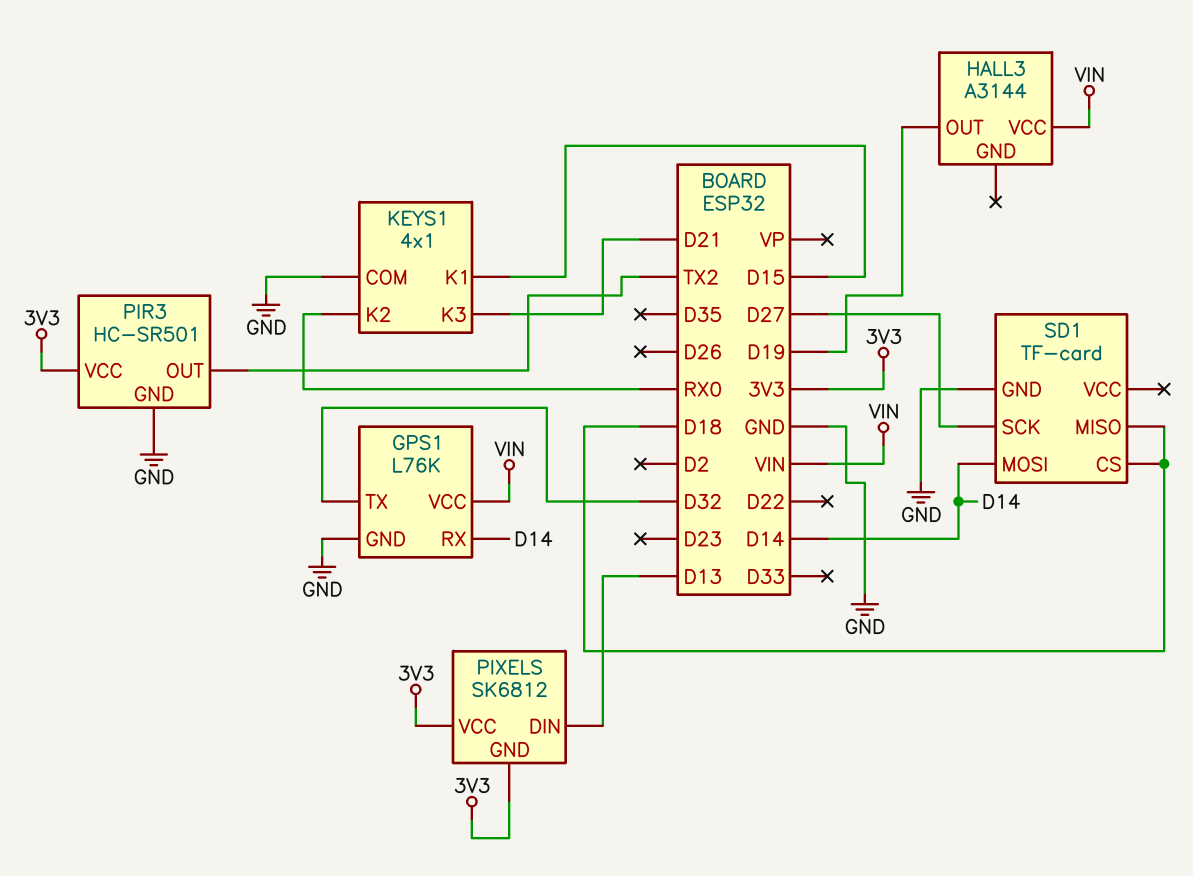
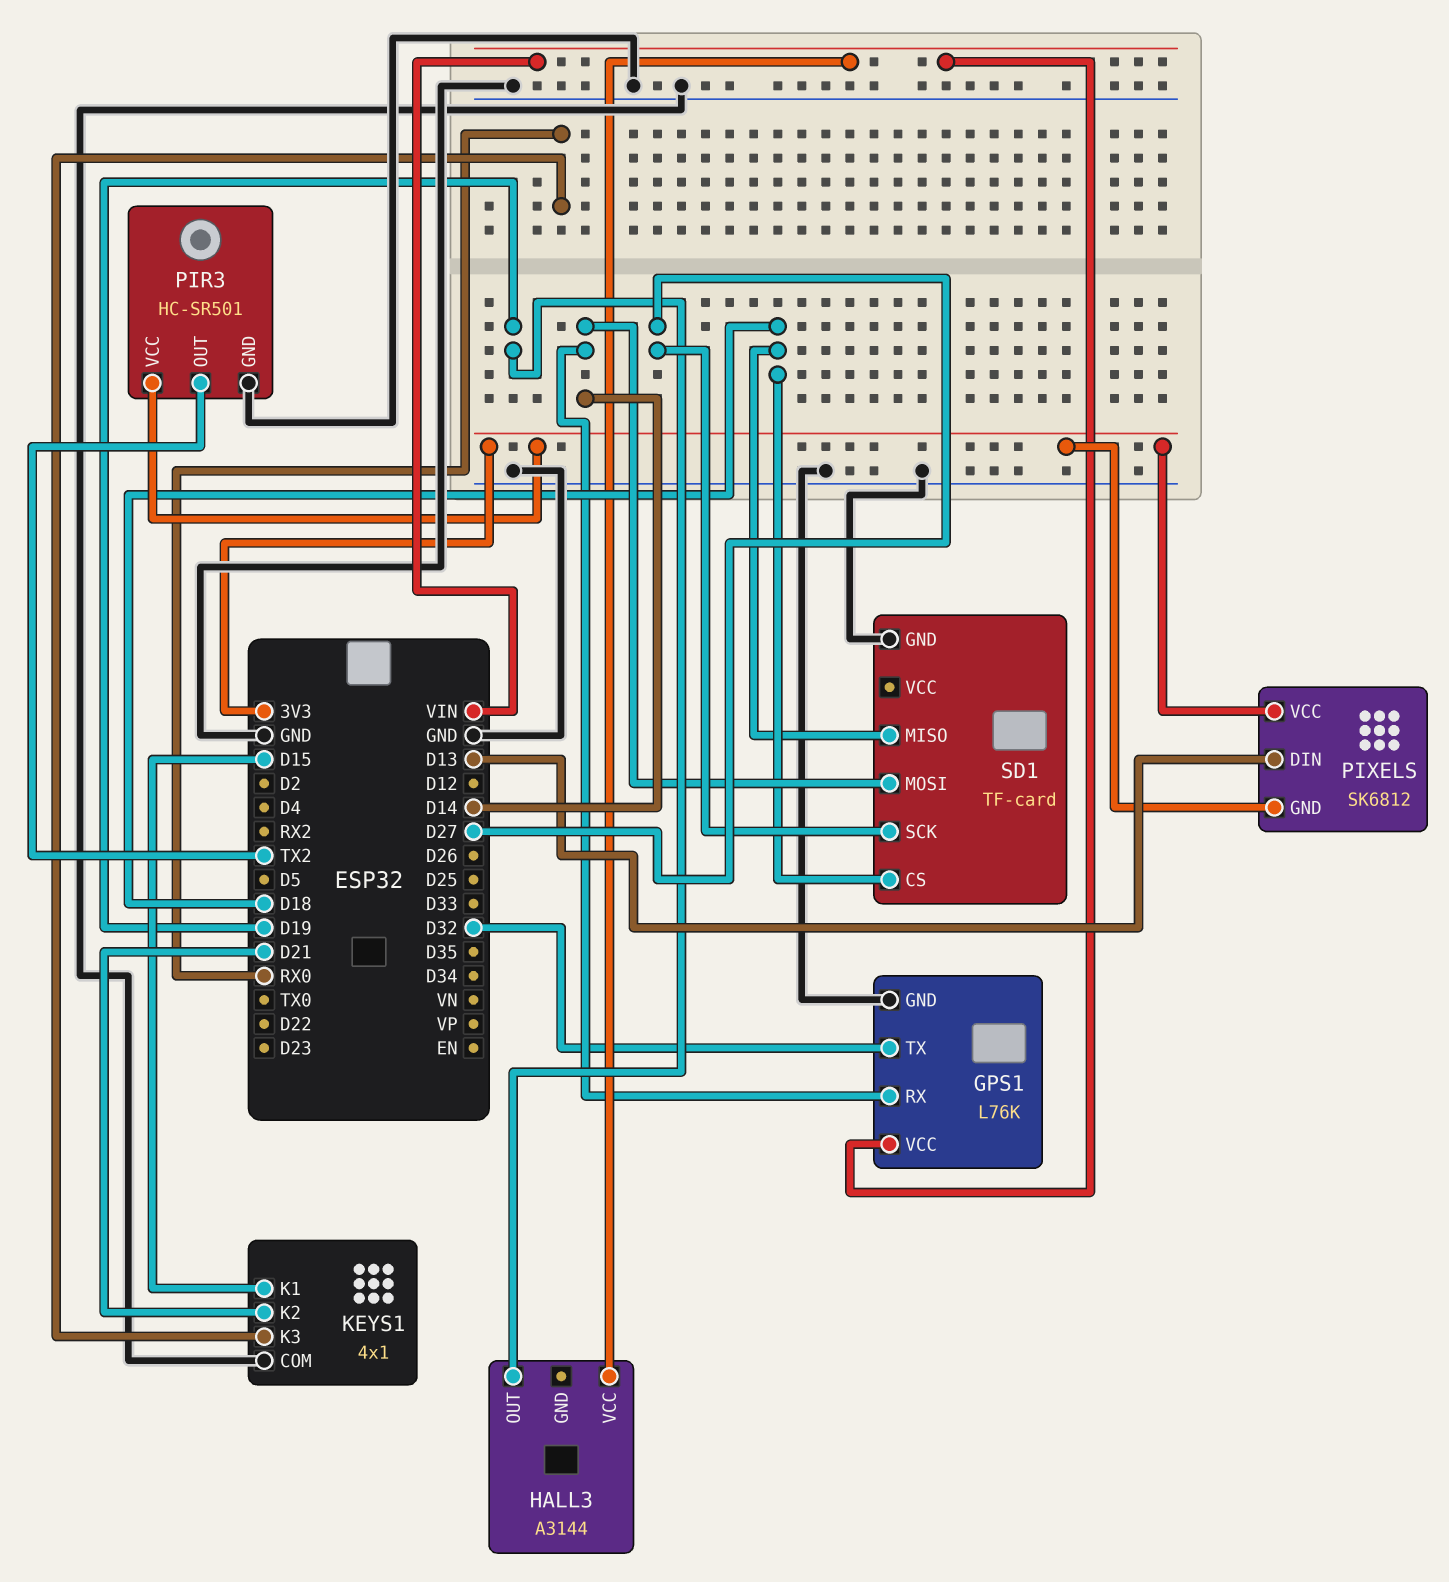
KEYS1 pin K2: RX0 -> D21
KEYS1 pin K3: D21 -> RX0

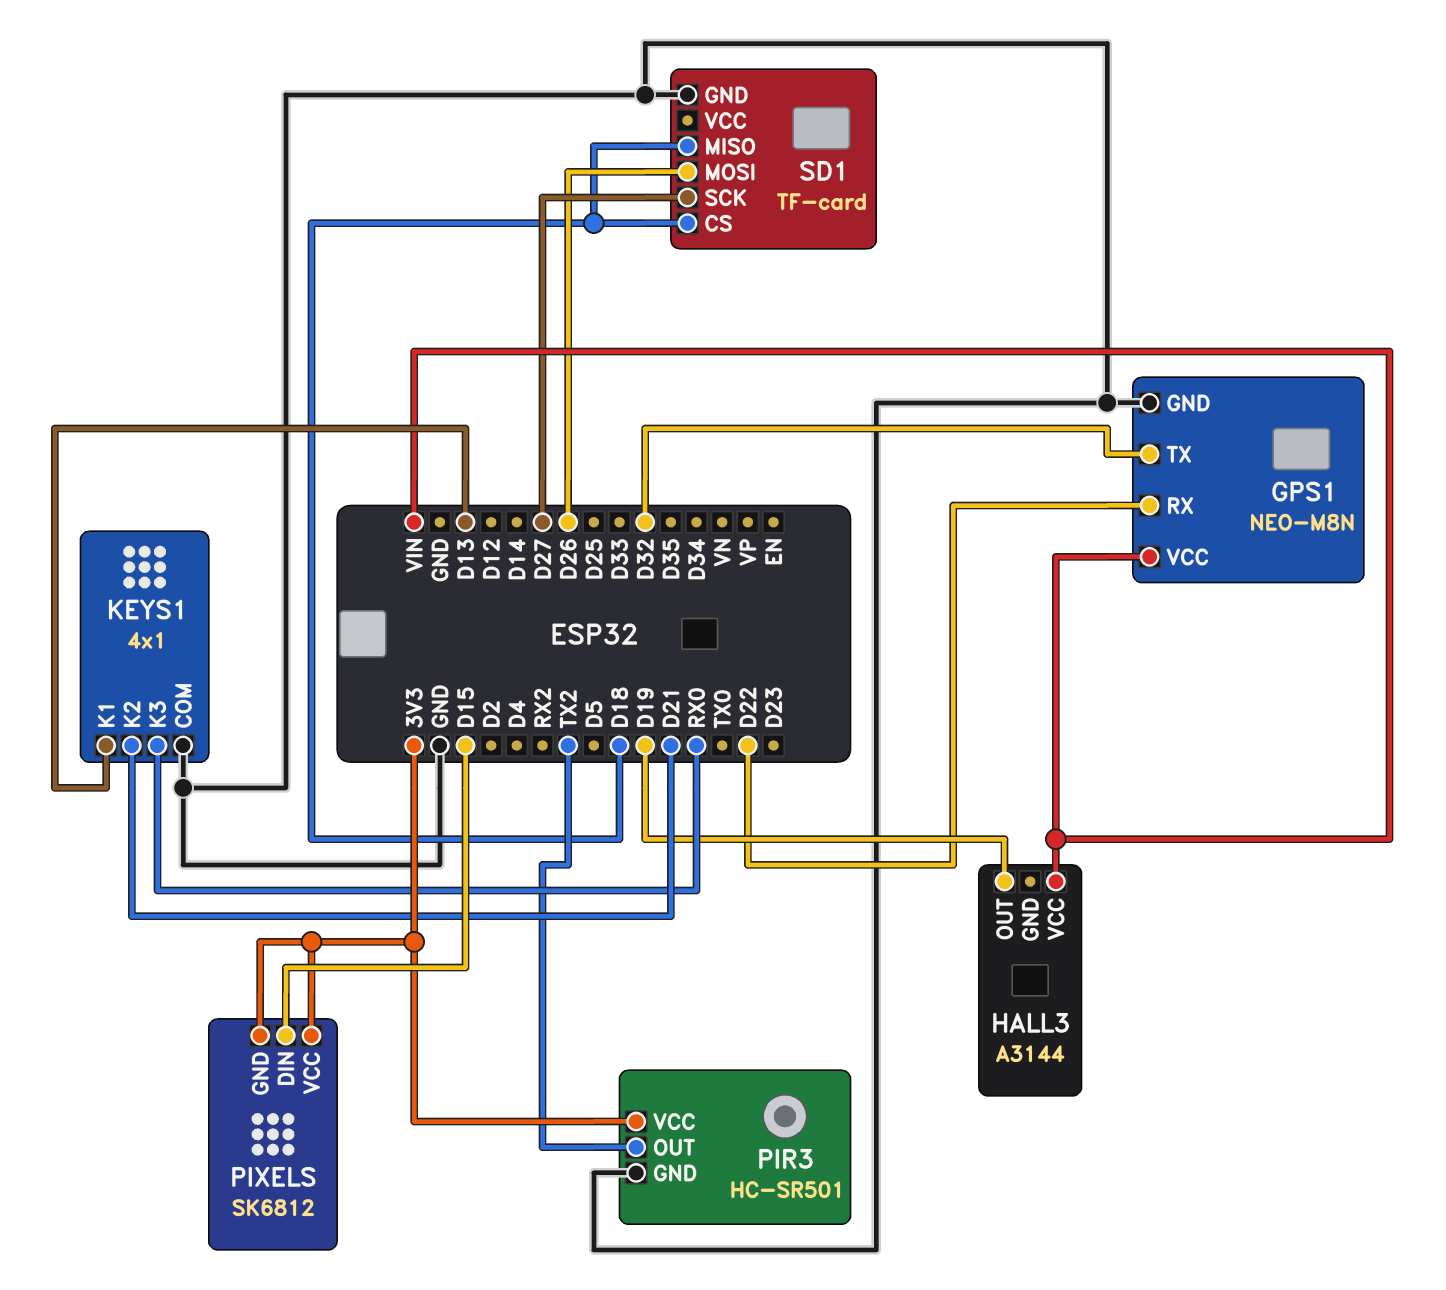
GPS1: L76K -> NEO-M8N
GPS1 pin RX: D14 -> D22
KEYS1 pin K1: D15 -> D13
PIXELS pin DIN: D13 -> D15
SD1 pin MOSI: D14 -> D26

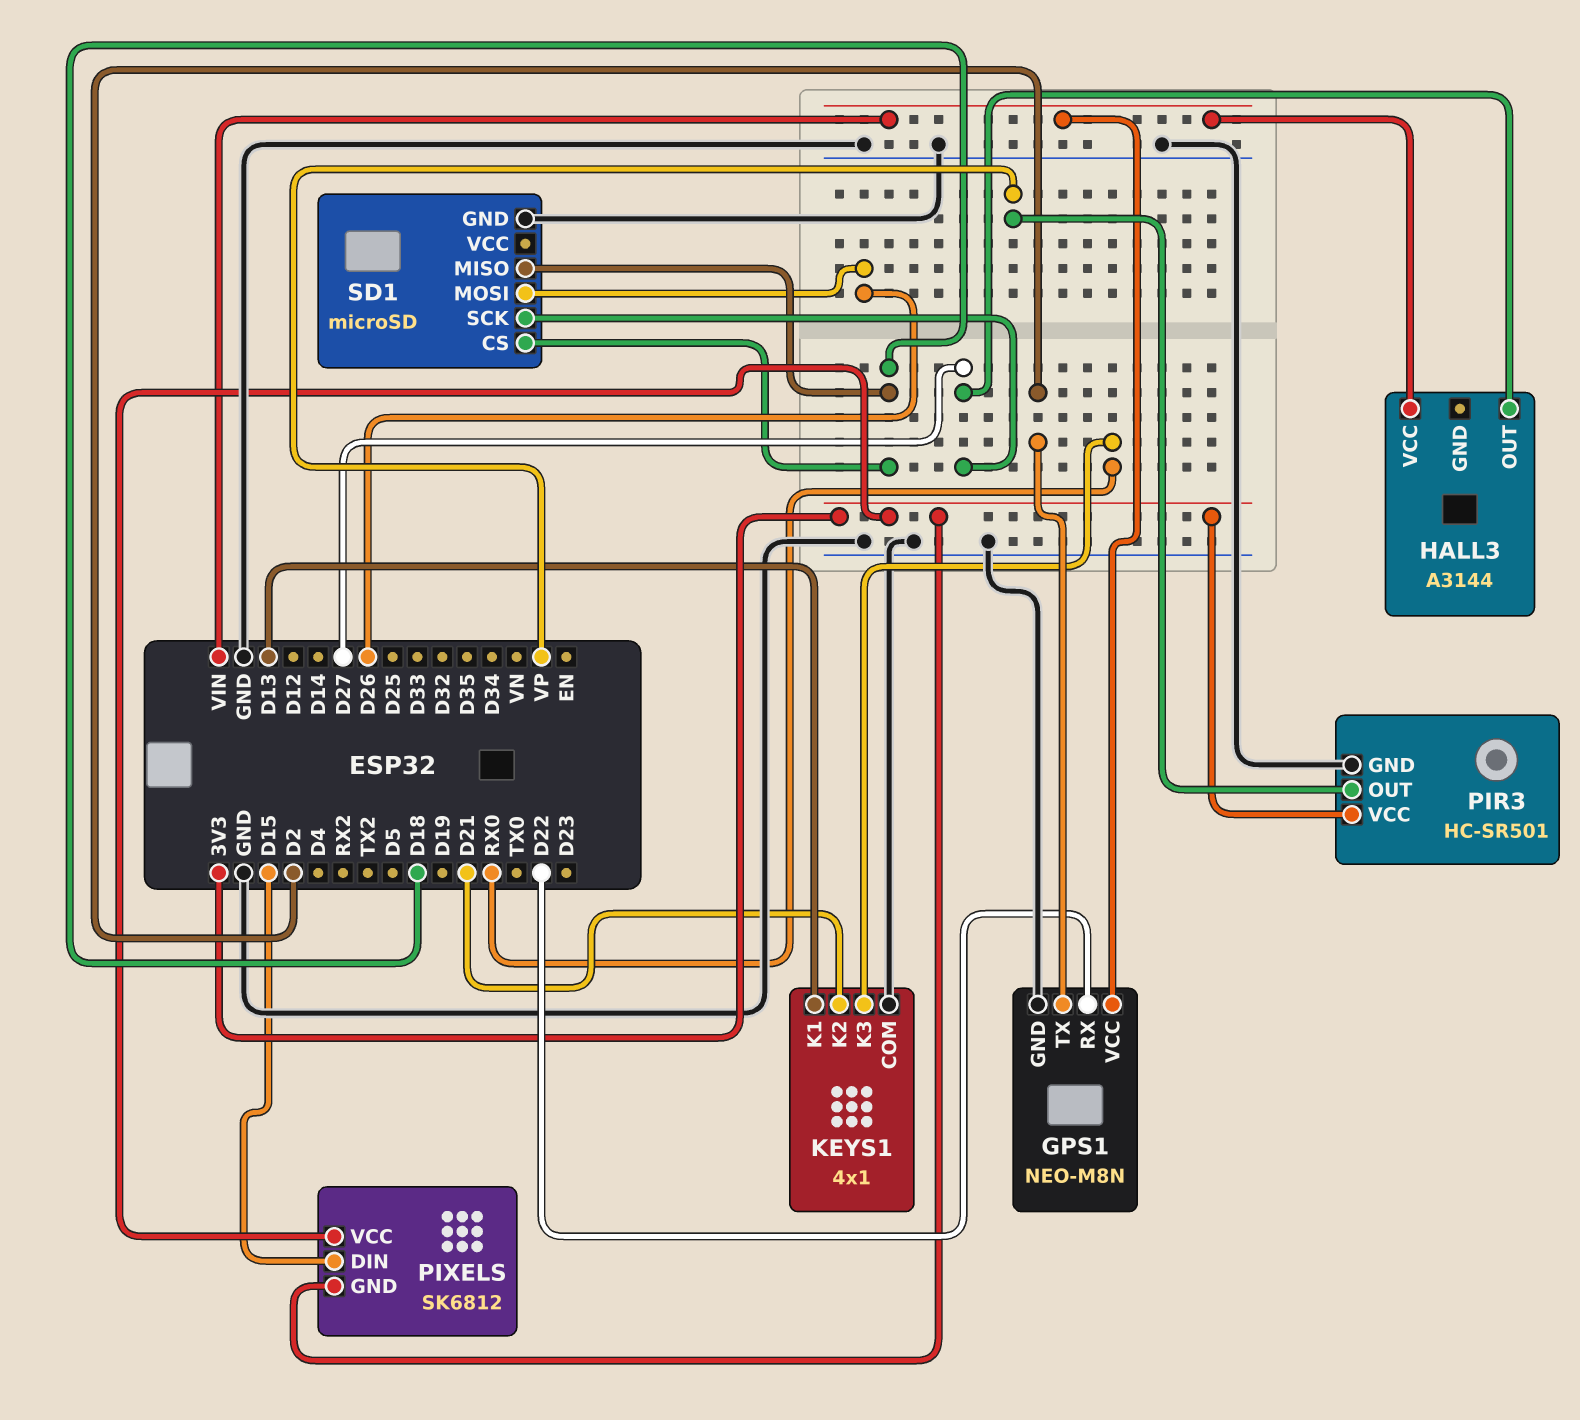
GPS1 pin TX: D32 -> D2
HALL3 pin OUT: D19 -> D27
PIR3 pin OUT: TX2 -> VP
SD1: TF-card -> microSD

